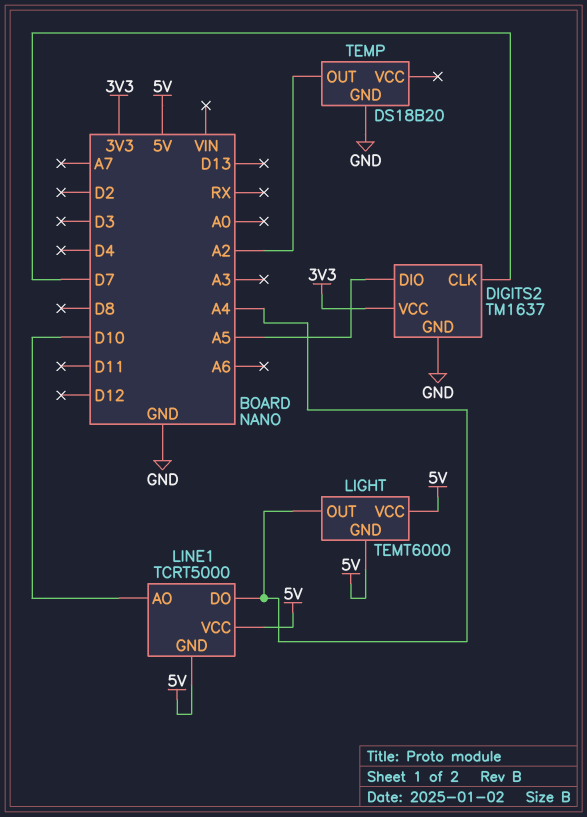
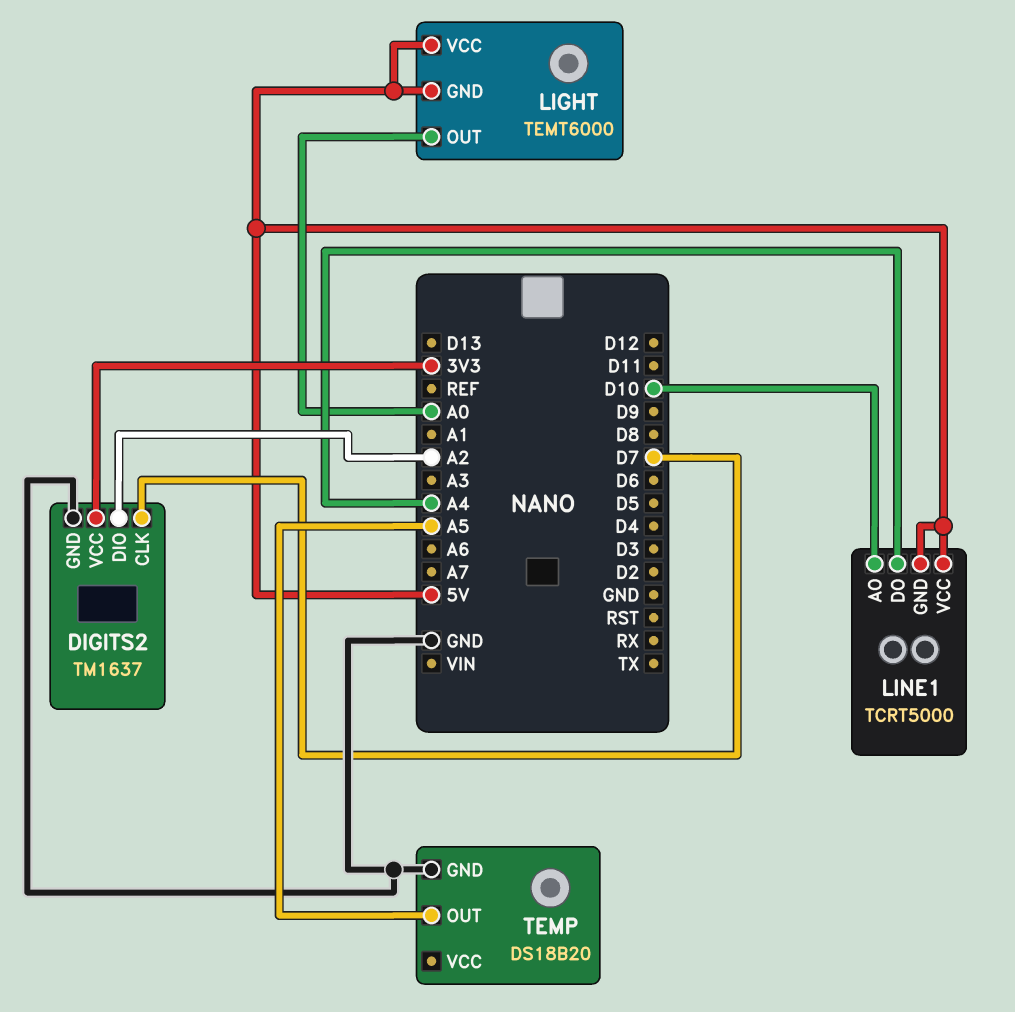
DIGITS2 pin DIO: A5 -> A2
LIGHT pin OUT: A4 -> A0
TEMP pin OUT: A2 -> A5

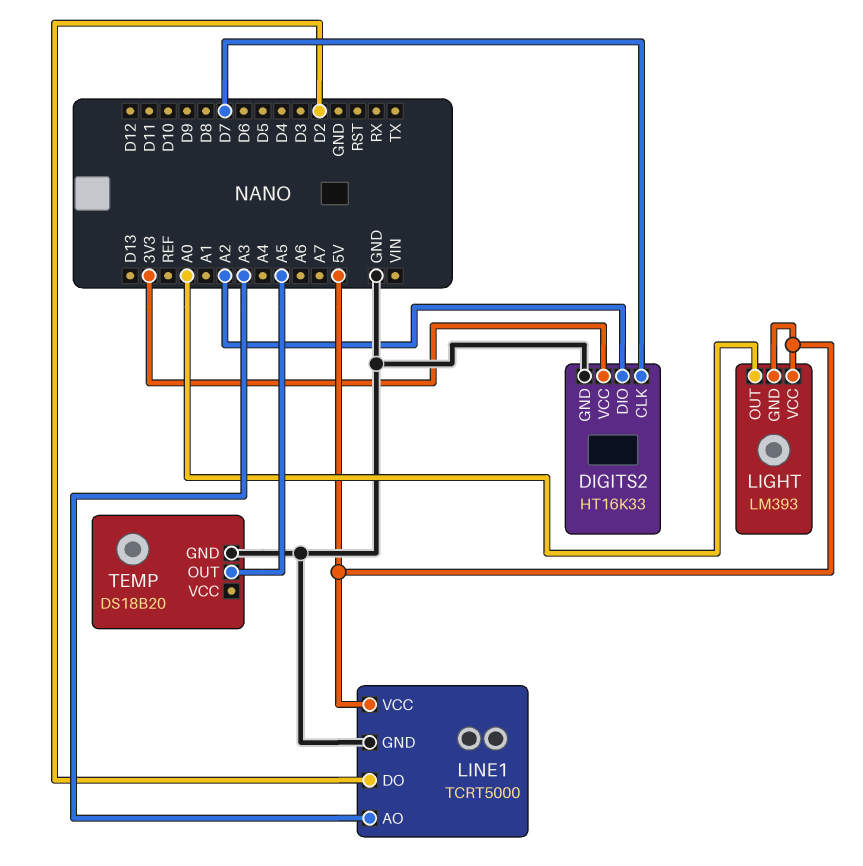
DIGITS2: TM1637 -> HT16K33
LIGHT: TEMT6000 -> LM393
LINE1 pin AO: D10 -> A3
LINE1 pin DO: A4 -> D2
LINE1 pin GND: 5V -> GND

